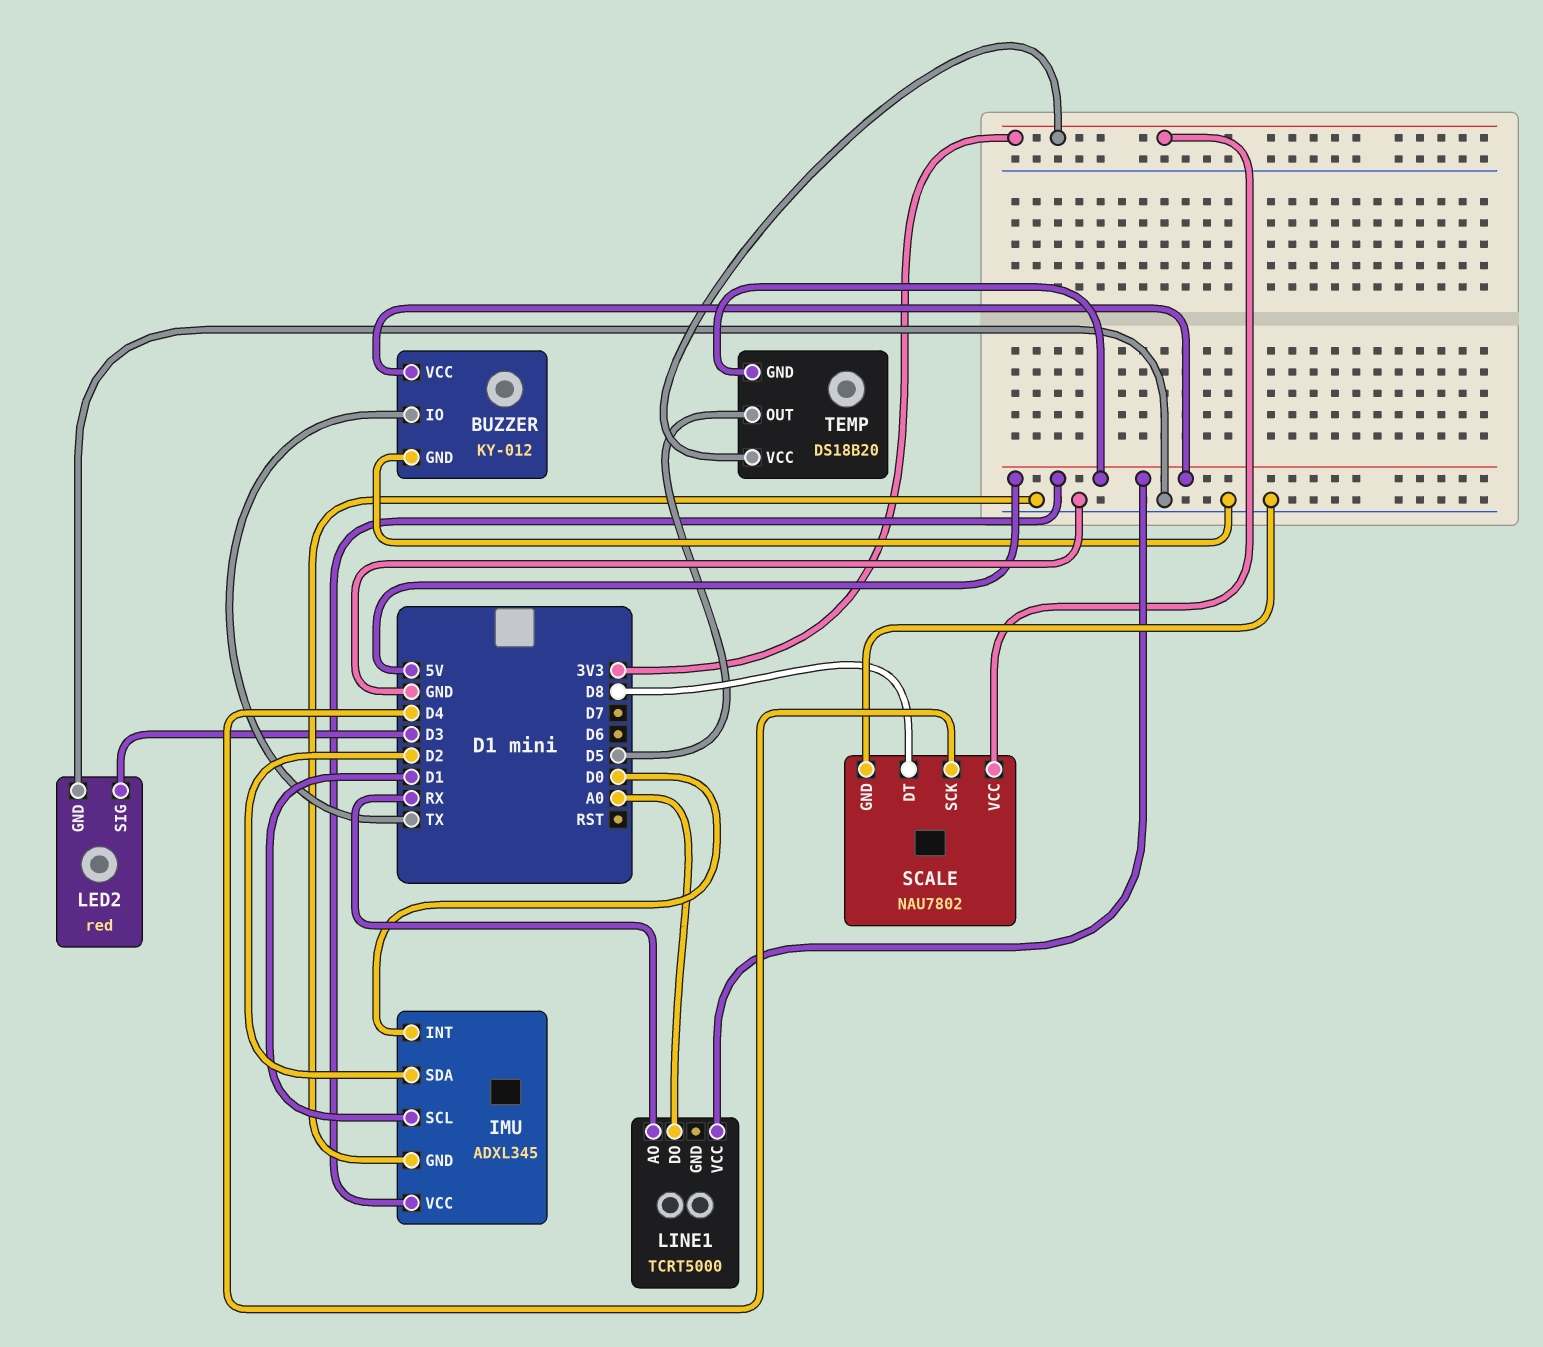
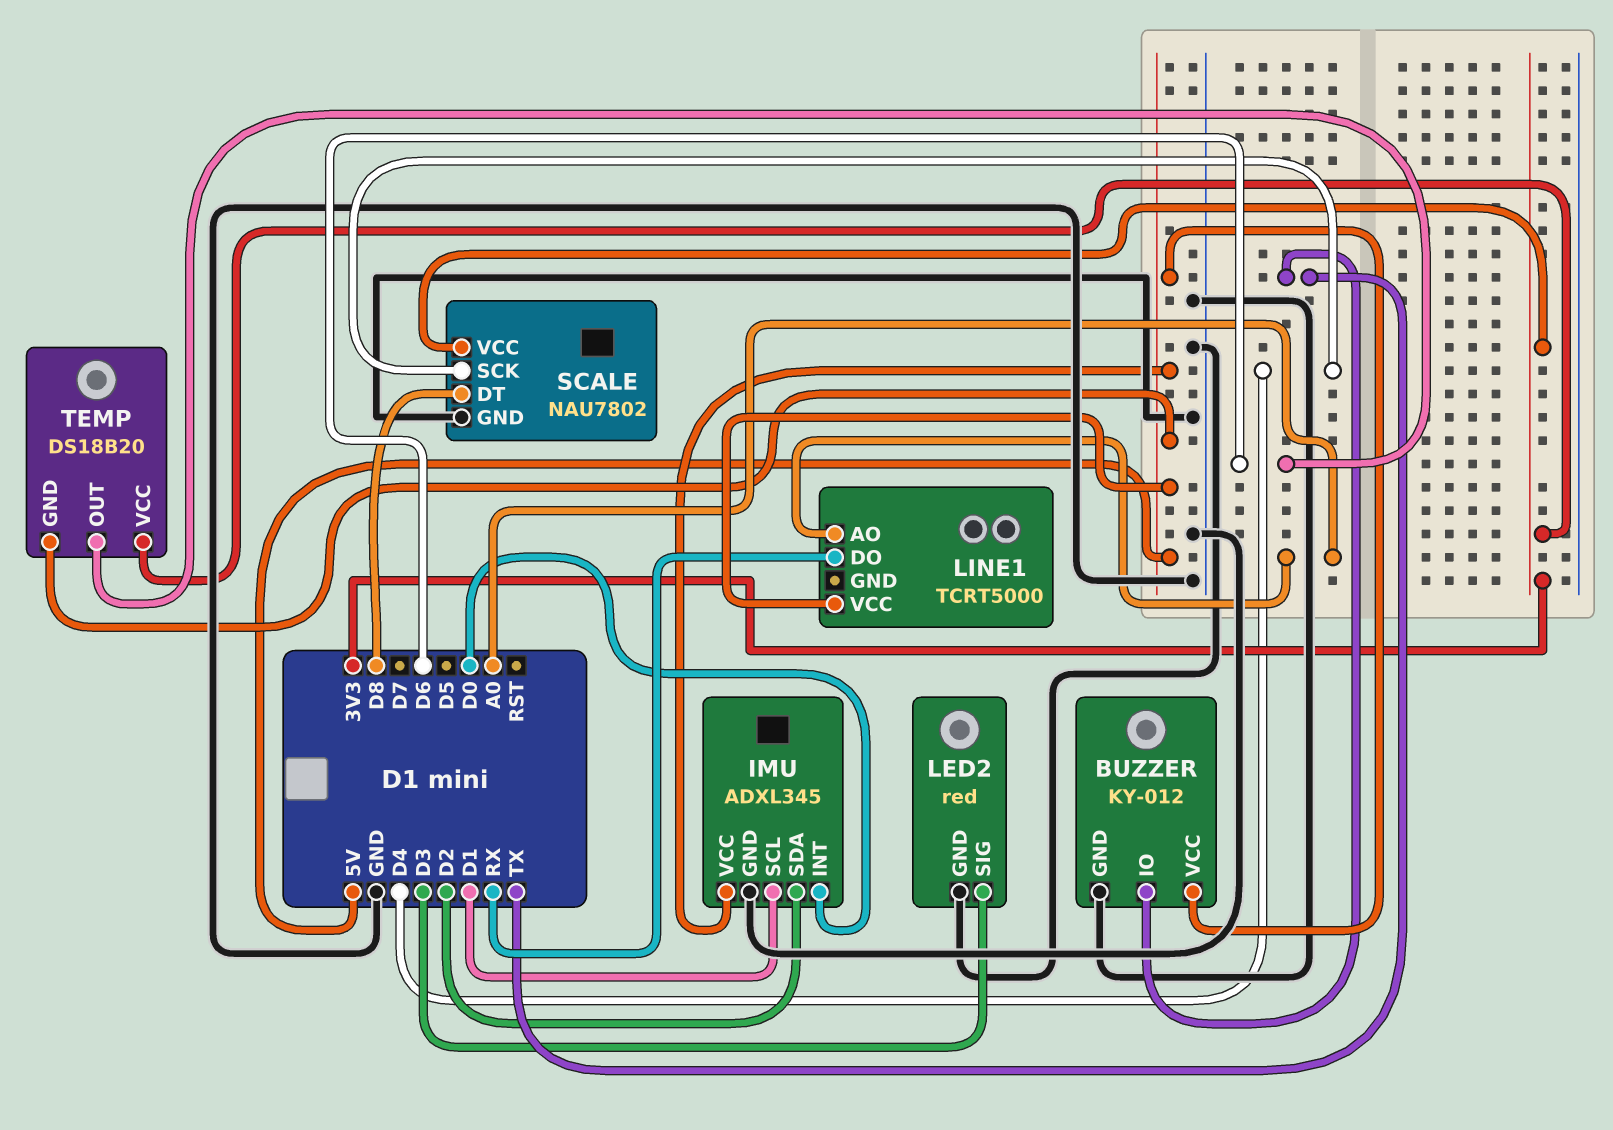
LINE1 pin AO: RX -> A0
LINE1 pin DO: A0 -> RX
TEMP pin OUT: D5 -> D6

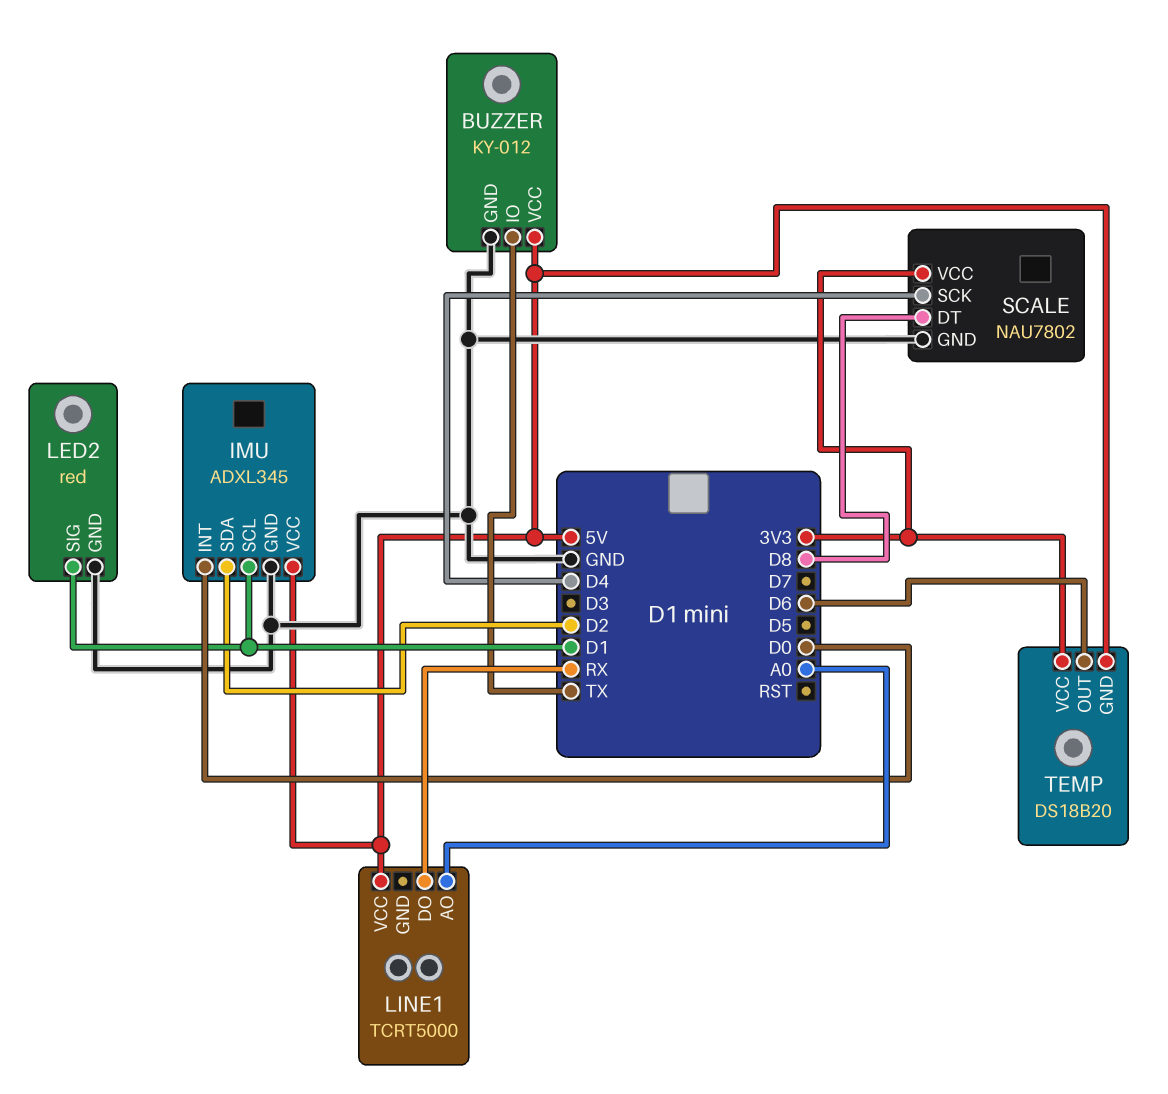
LED2 pin SIG: D3 -> D1

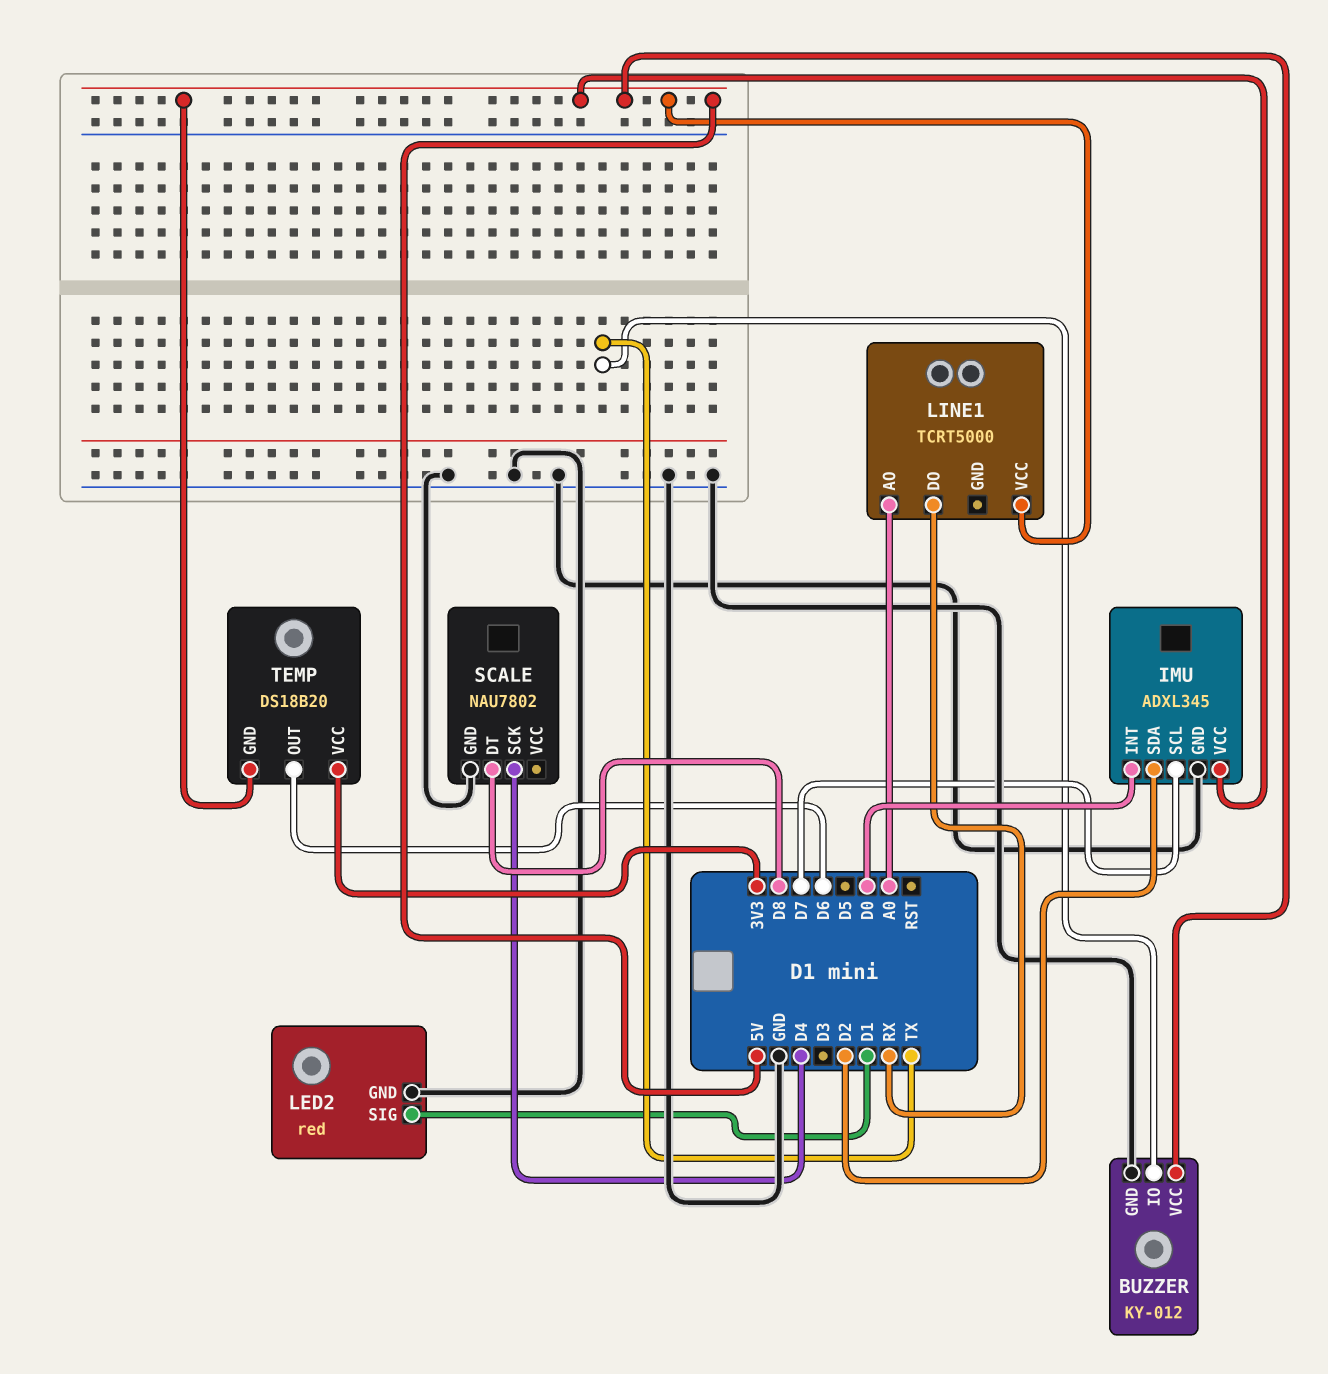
IMU pin SCL: D1 -> D7
SCALE pin VCC: 3V3 -> none

